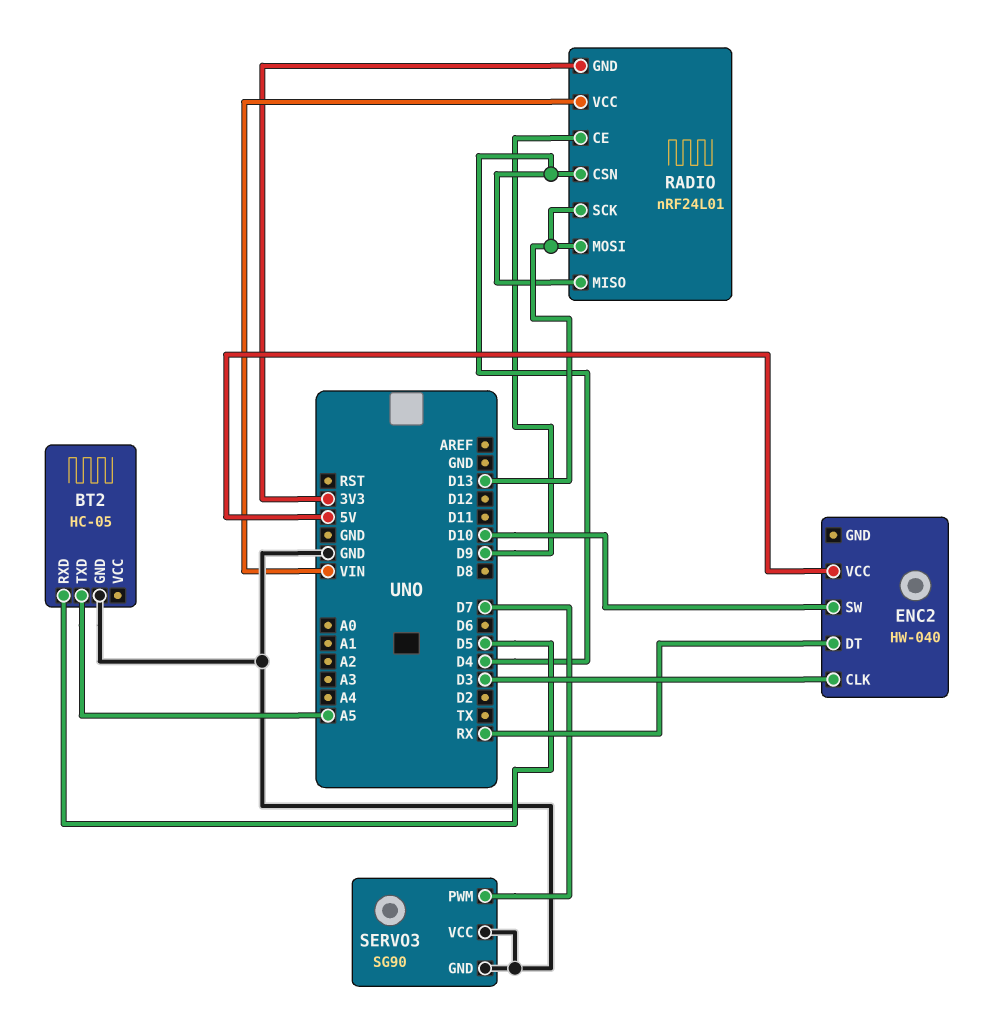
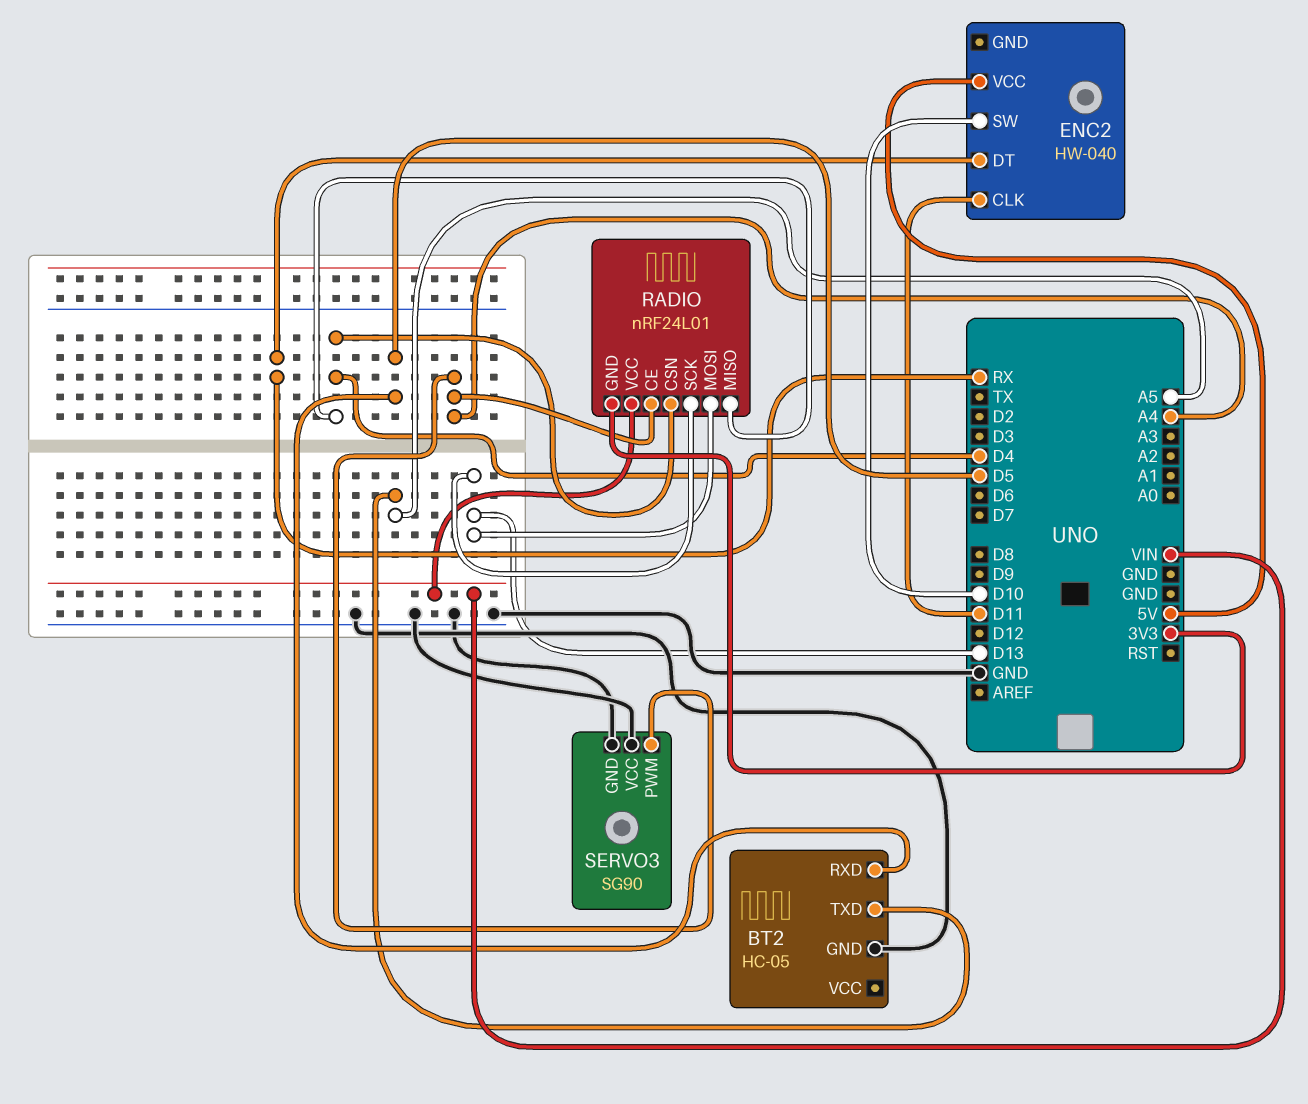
ENC2 pin CLK: D3 -> D11
RADIO pin CE: D9 -> A4
SERVO3 pin PWM: D7 -> A4

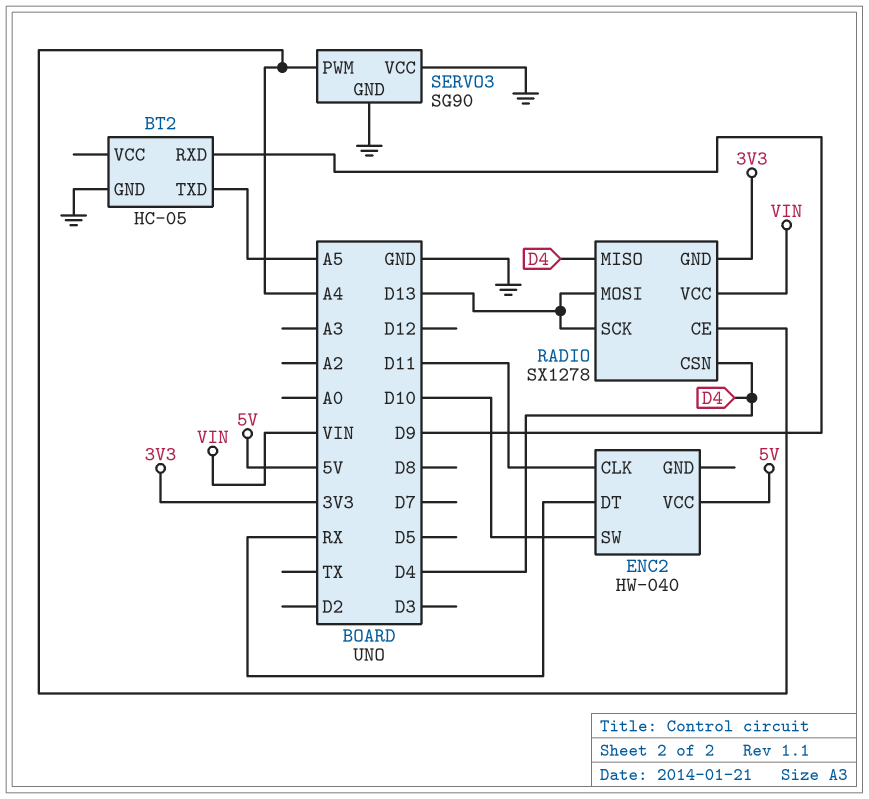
BT2 pin RXD: D5 -> D9
RADIO: nRF24L01 -> SX1278

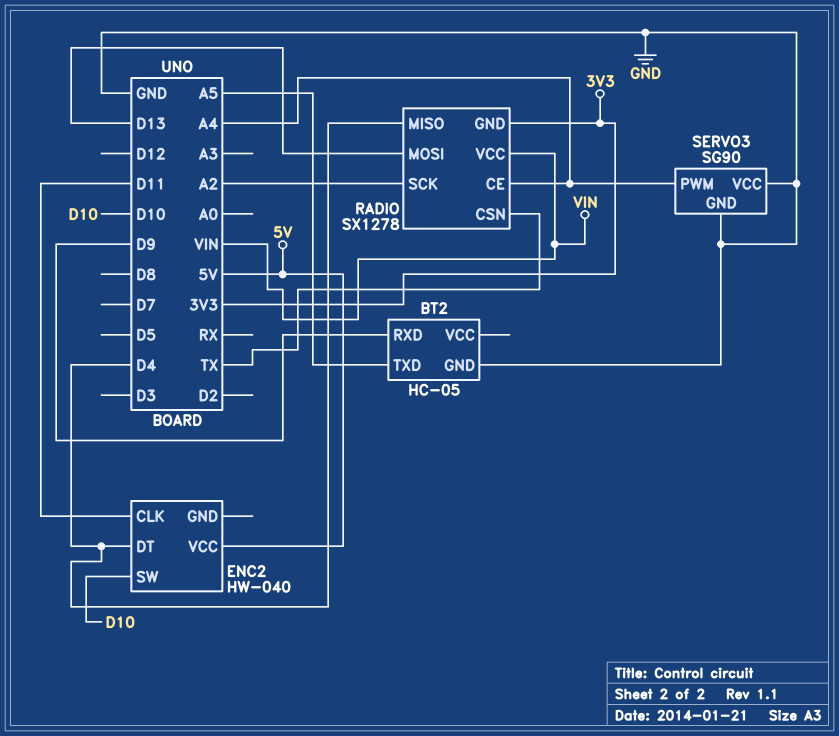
ENC2 pin DT: RX -> D4
RADIO pin CSN: D4 -> TX
RADIO pin SCK: D13 -> A2

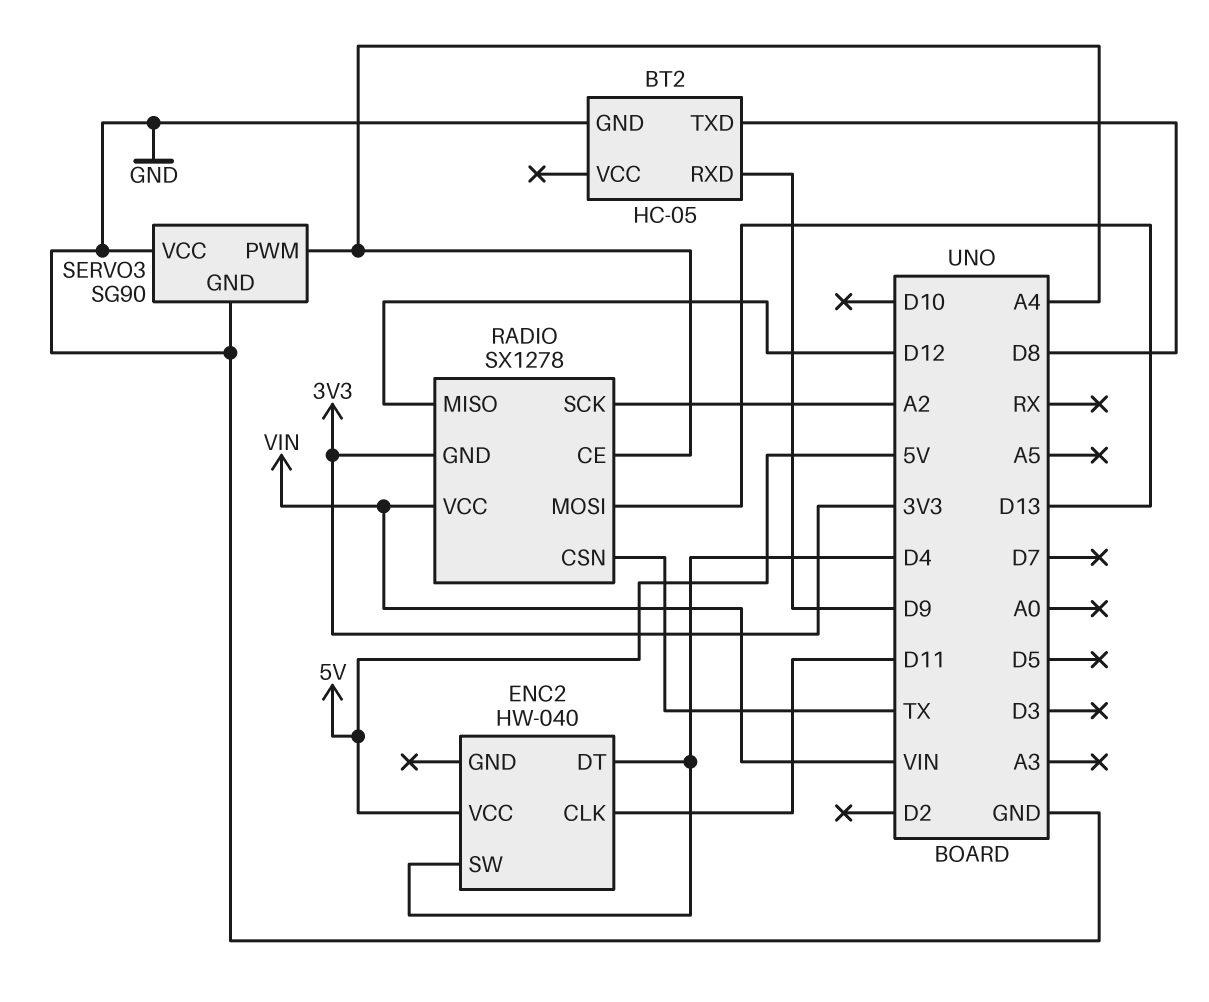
BT2 pin TXD: A5 -> D8
ENC2 pin SW: D10 -> D4
RADIO pin MISO: D4 -> D12

